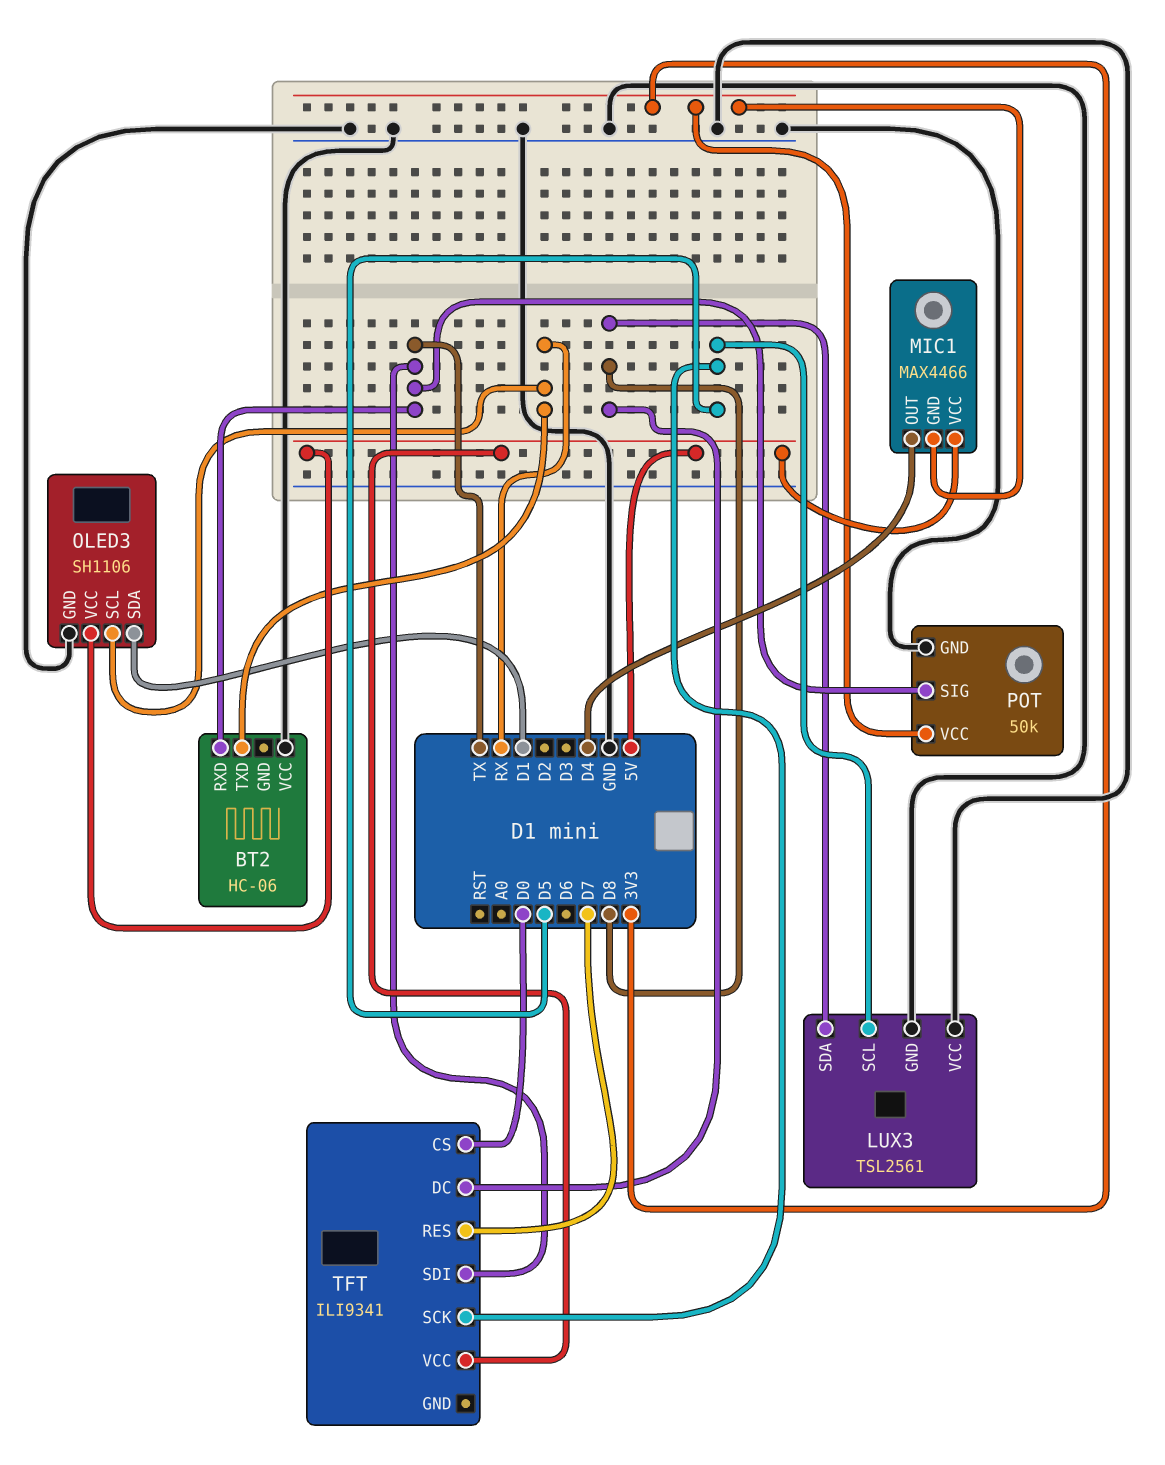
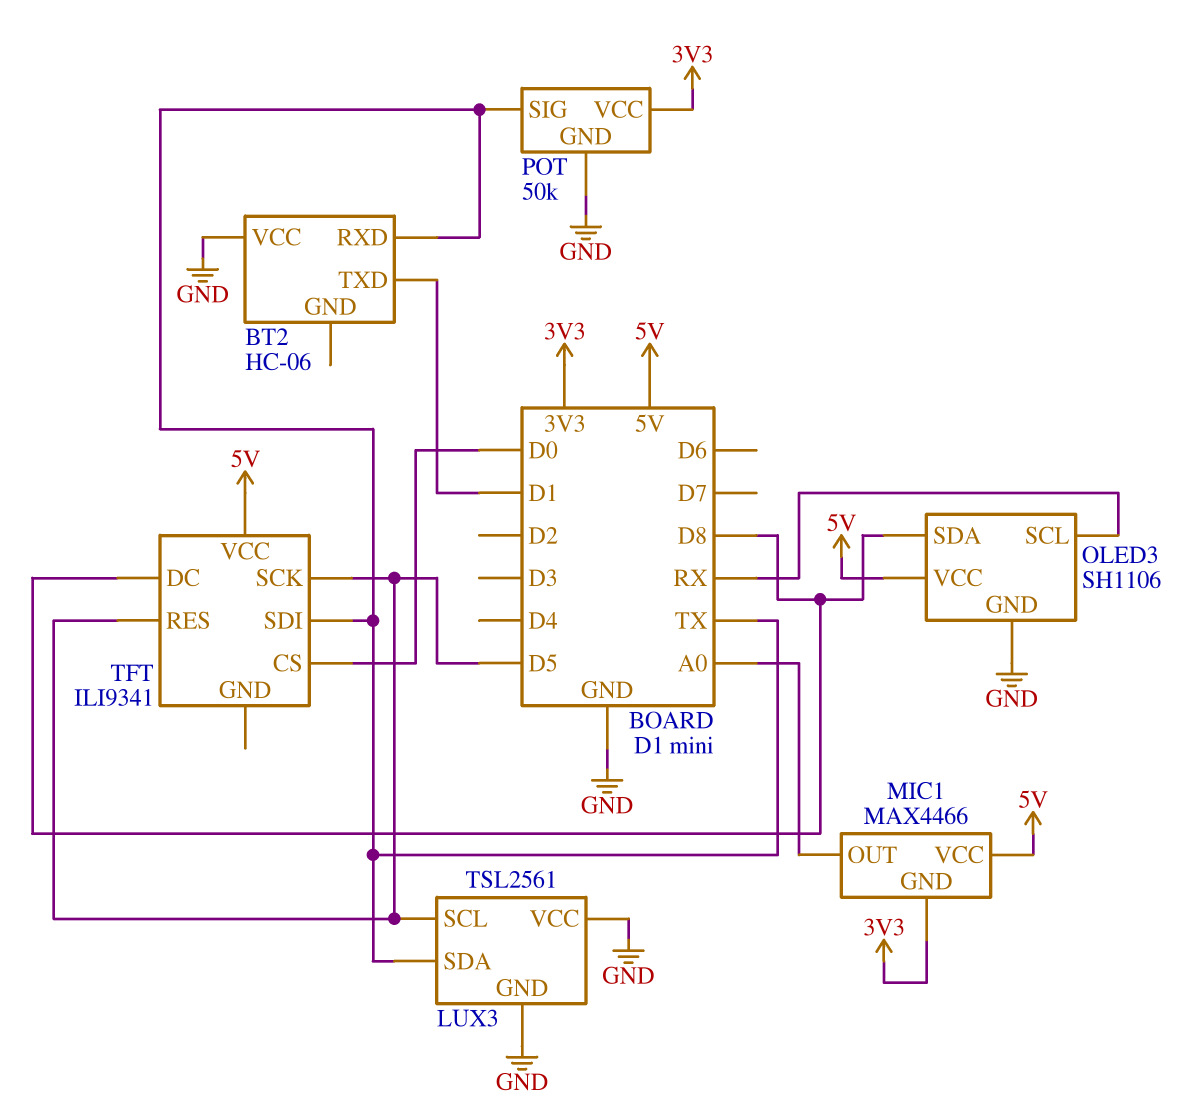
BT2 pin TXD: RX -> D1
LUX3 pin SDA: D8 -> TX
MIC1 pin OUT: D4 -> A0
OLED3 pin SDA: D1 -> D8
TFT pin RES: D7 -> D5

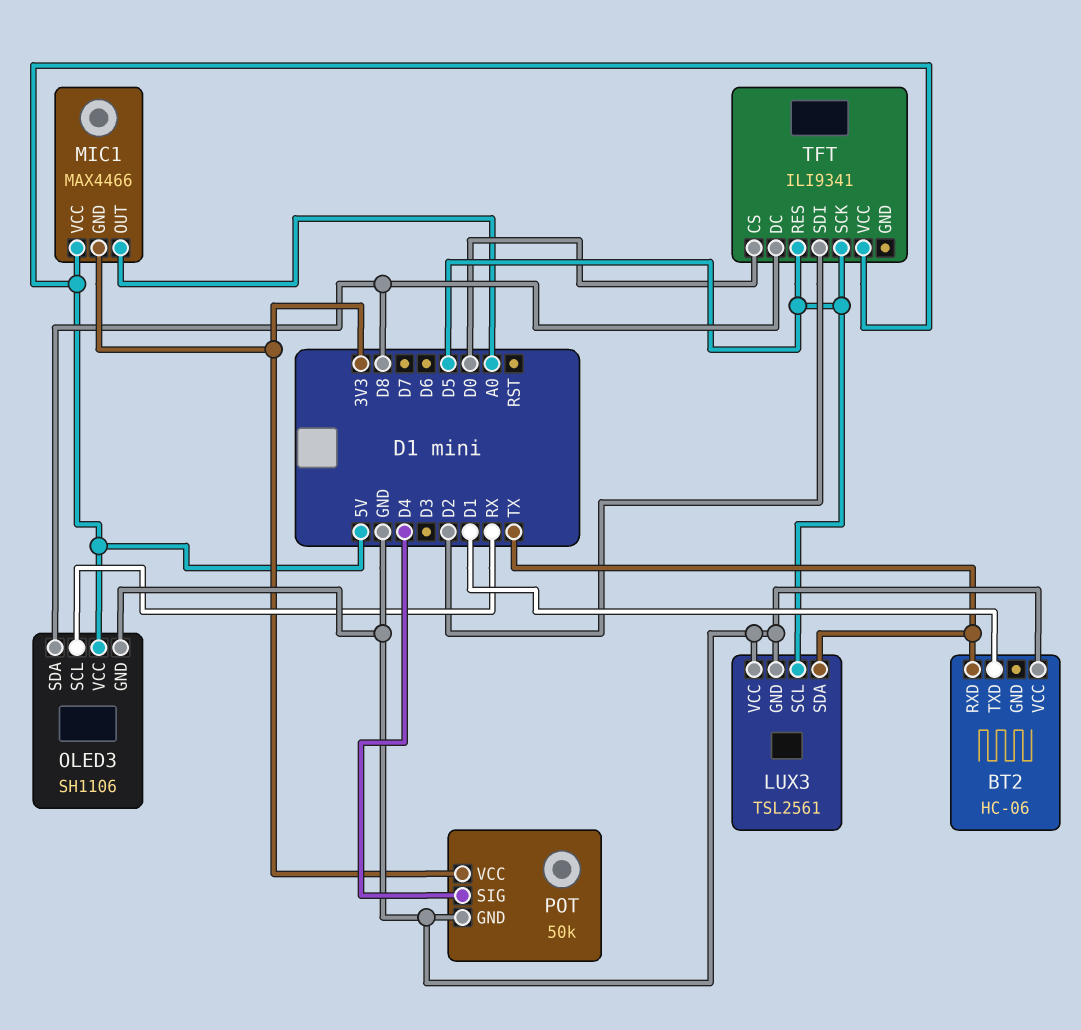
POT pin SIG: TX -> D4
TFT pin SDI: TX -> D2

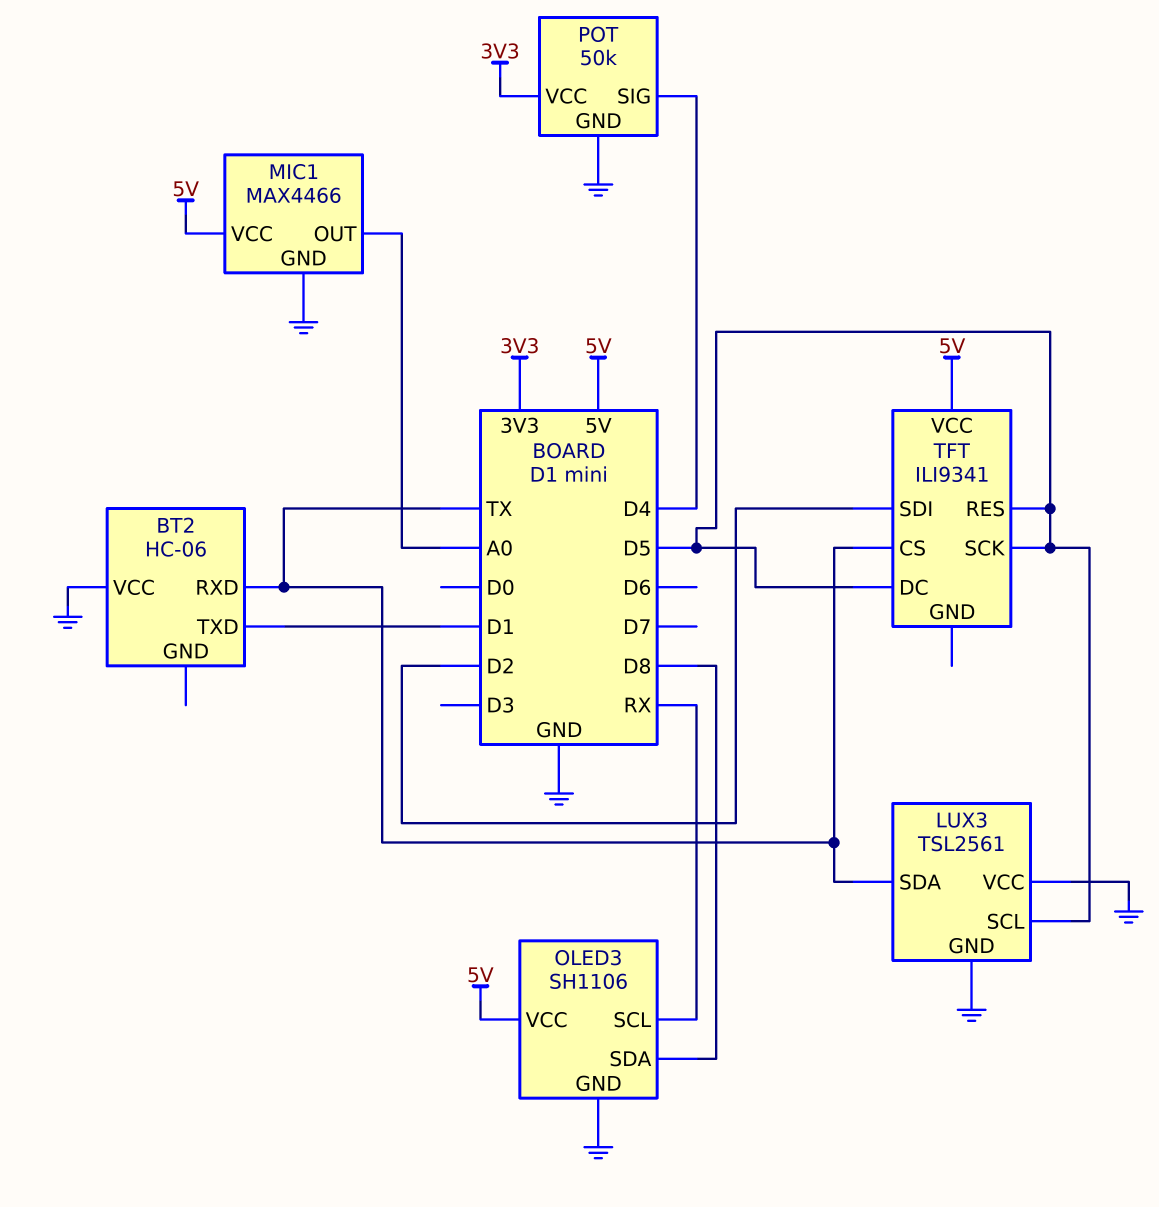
MIC1 pin GND: 3V3 -> GND
TFT pin CS: D0 -> TX
TFT pin DC: D8 -> D5

